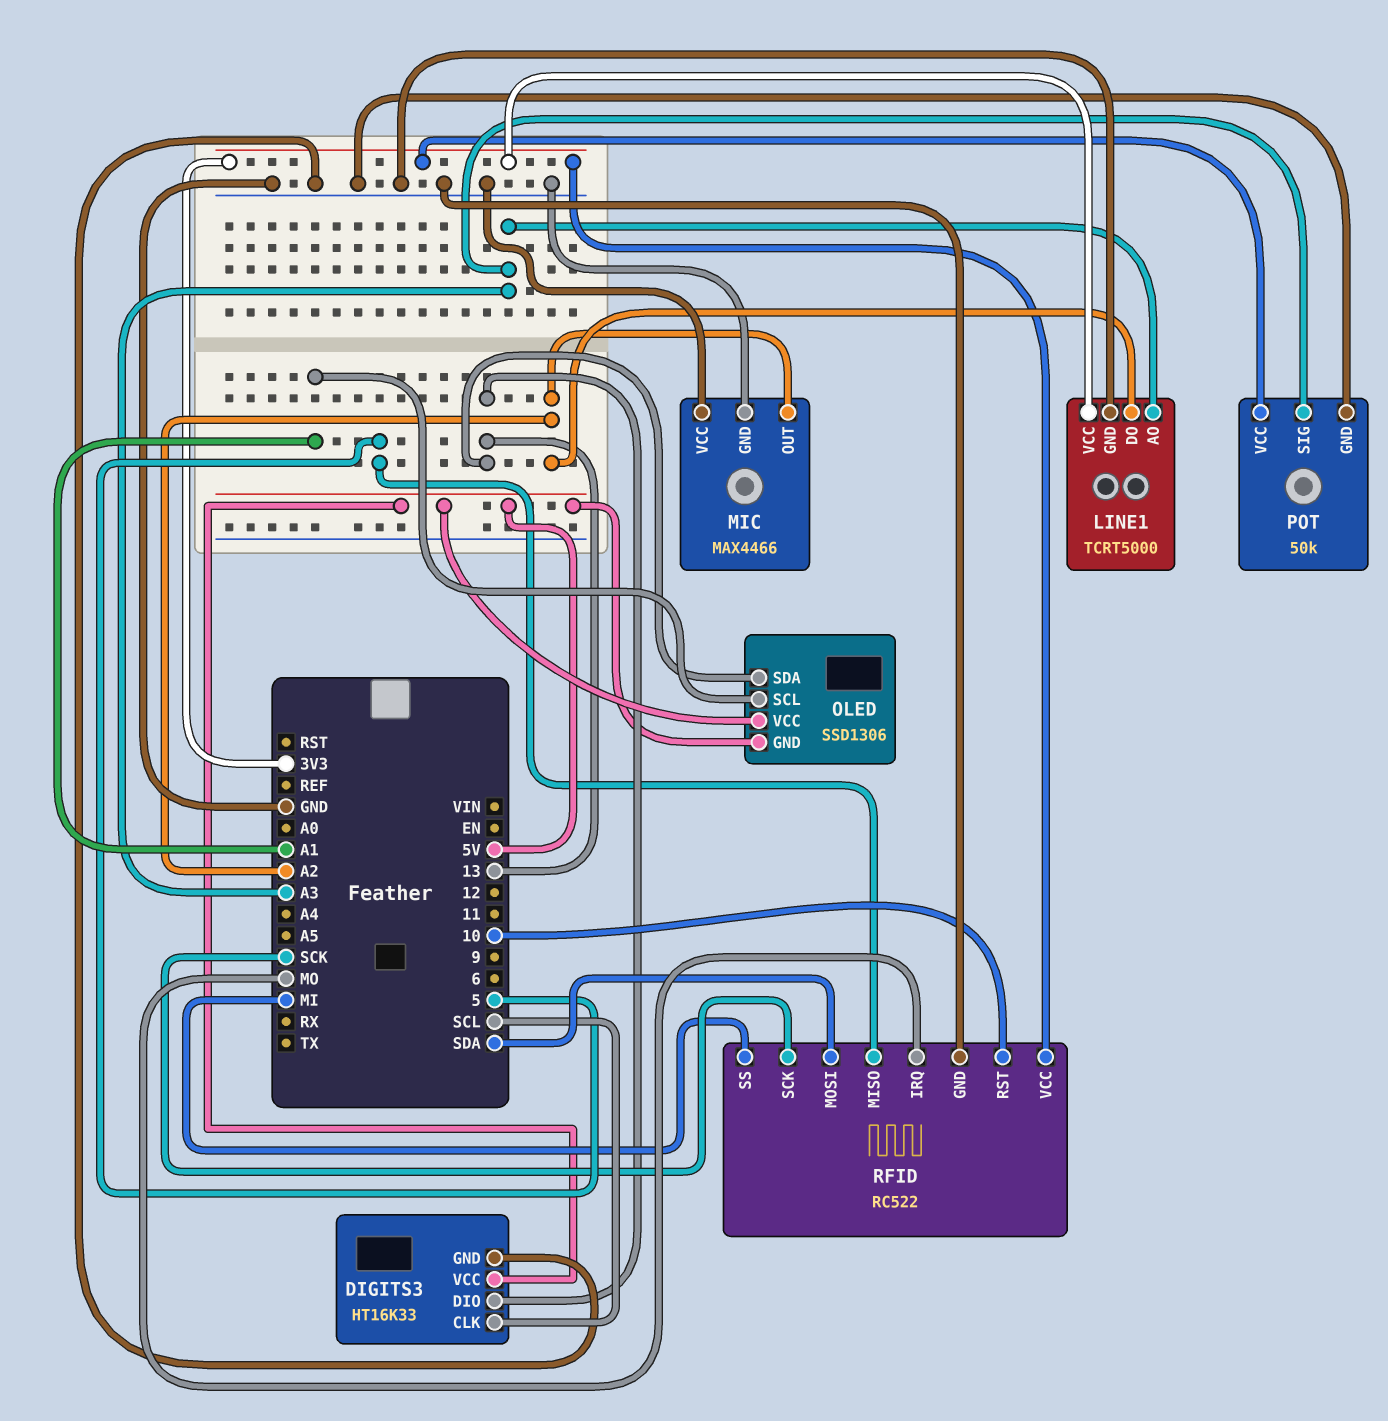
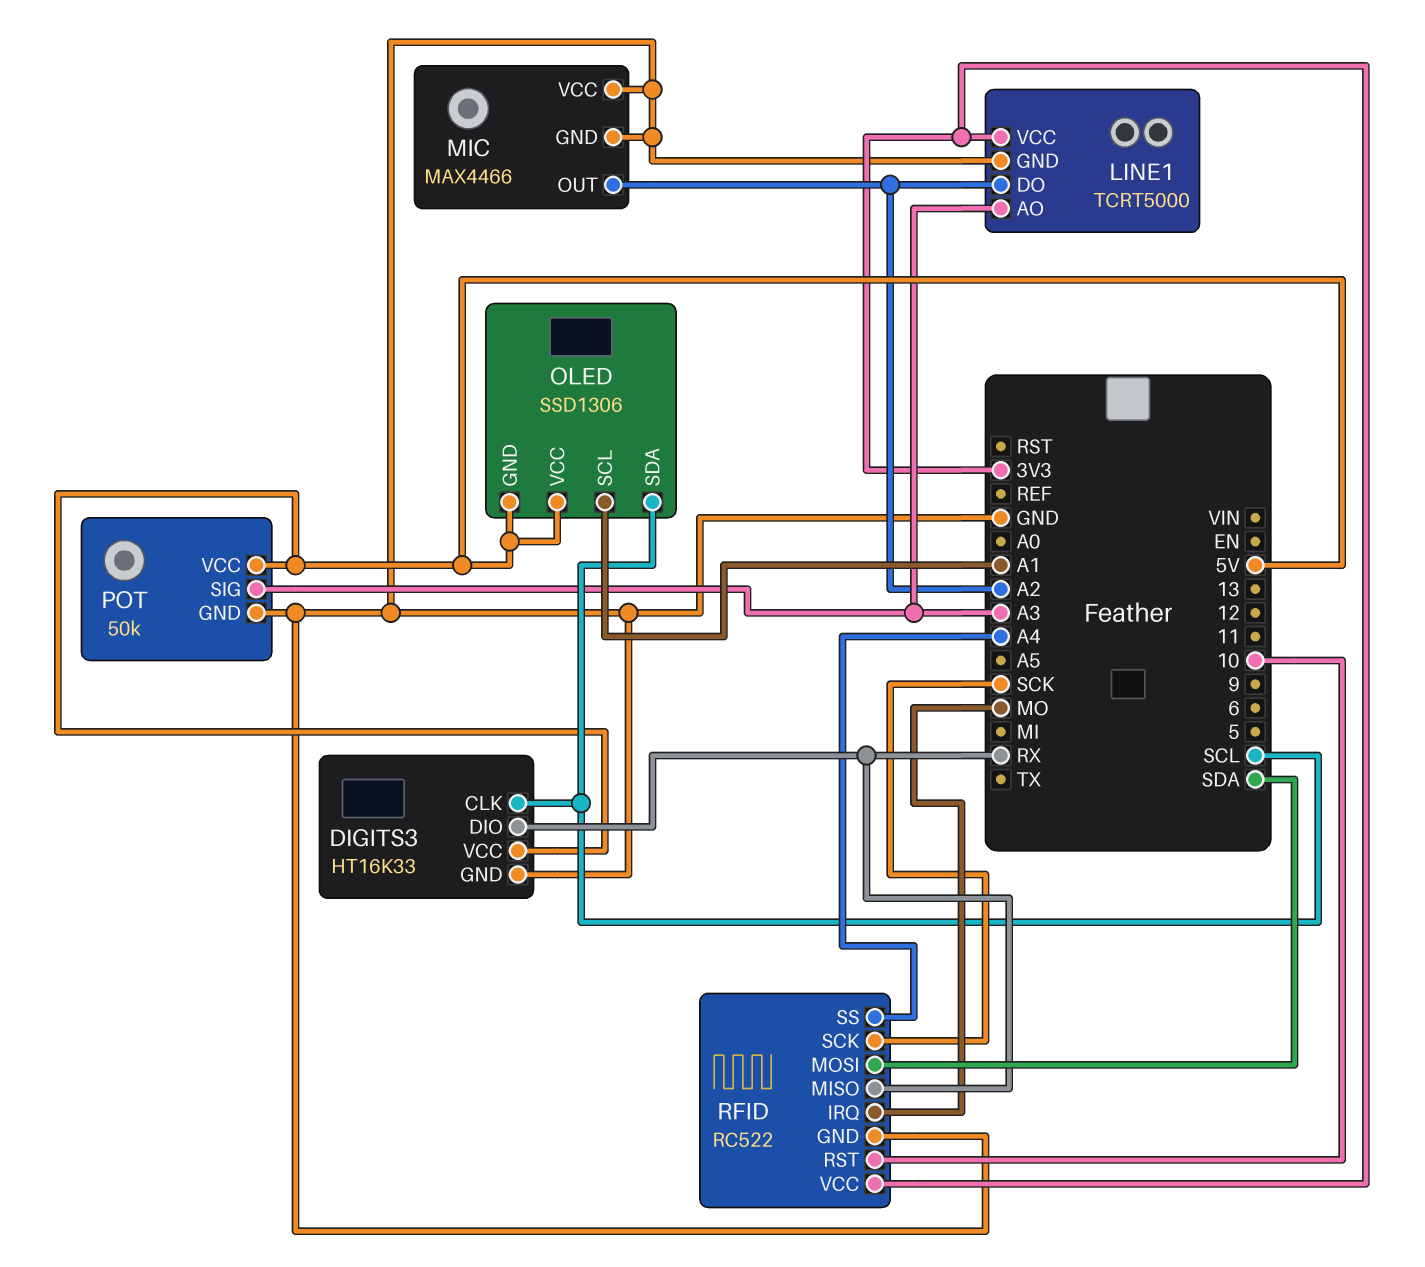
DIGITS3 pin DIO: 13 -> RX
OLED pin SDA: 13 -> SCL
POT pin VCC: 3V3 -> 5V
RFID pin MISO: 5 -> RX
RFID pin SS: MI -> A4

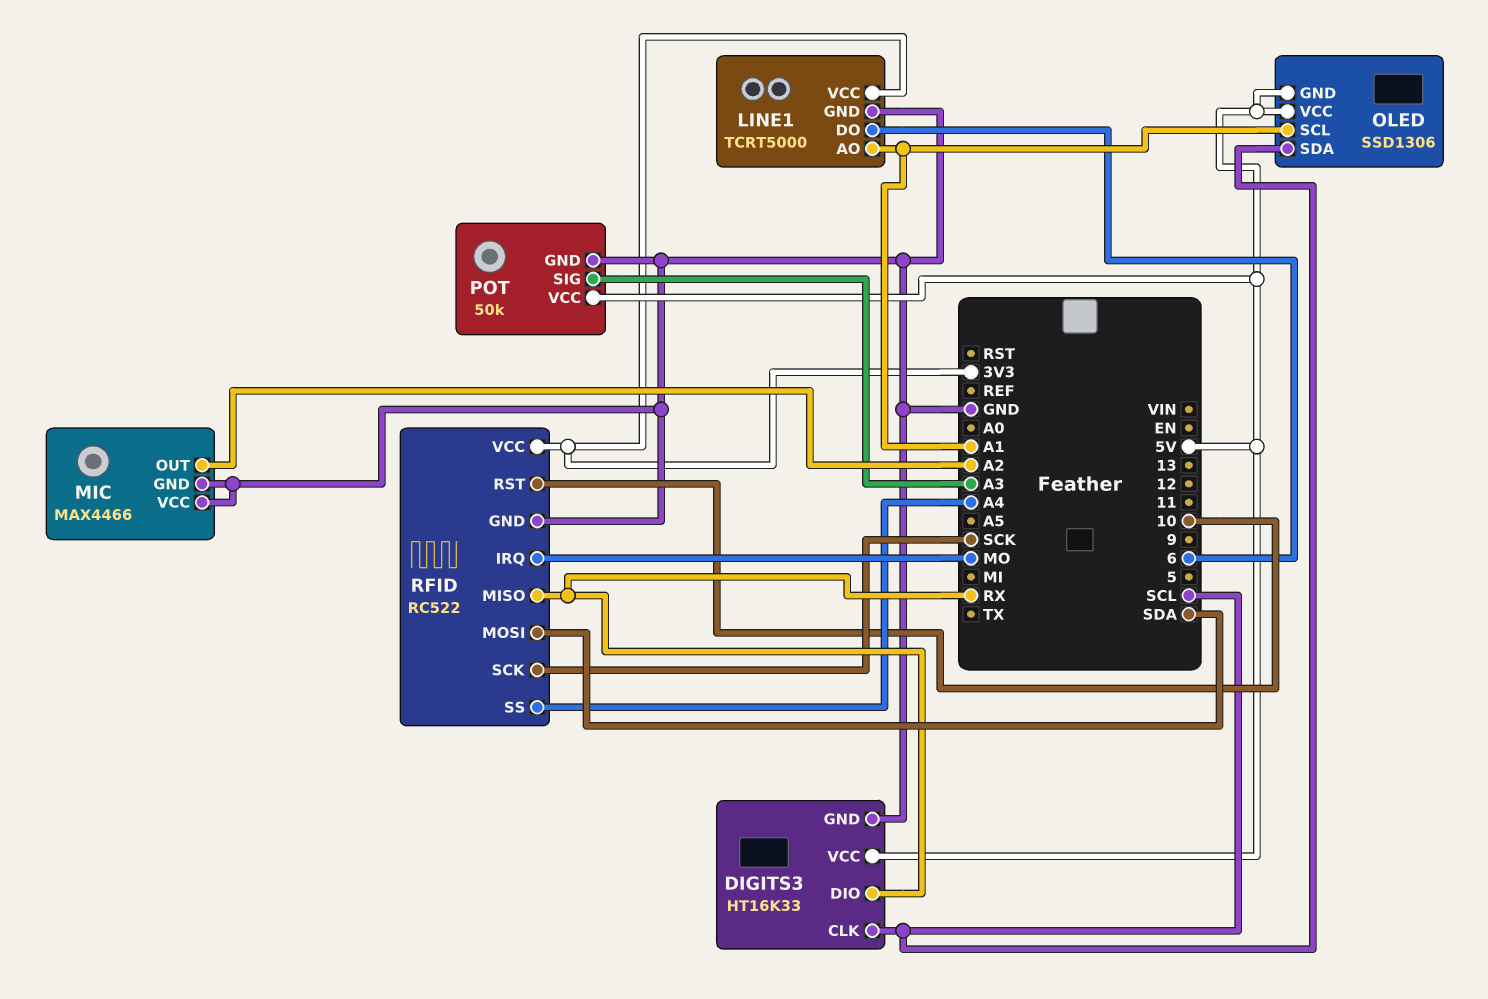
LINE1 pin AO: A3 -> A1
LINE1 pin DO: A2 -> 6

